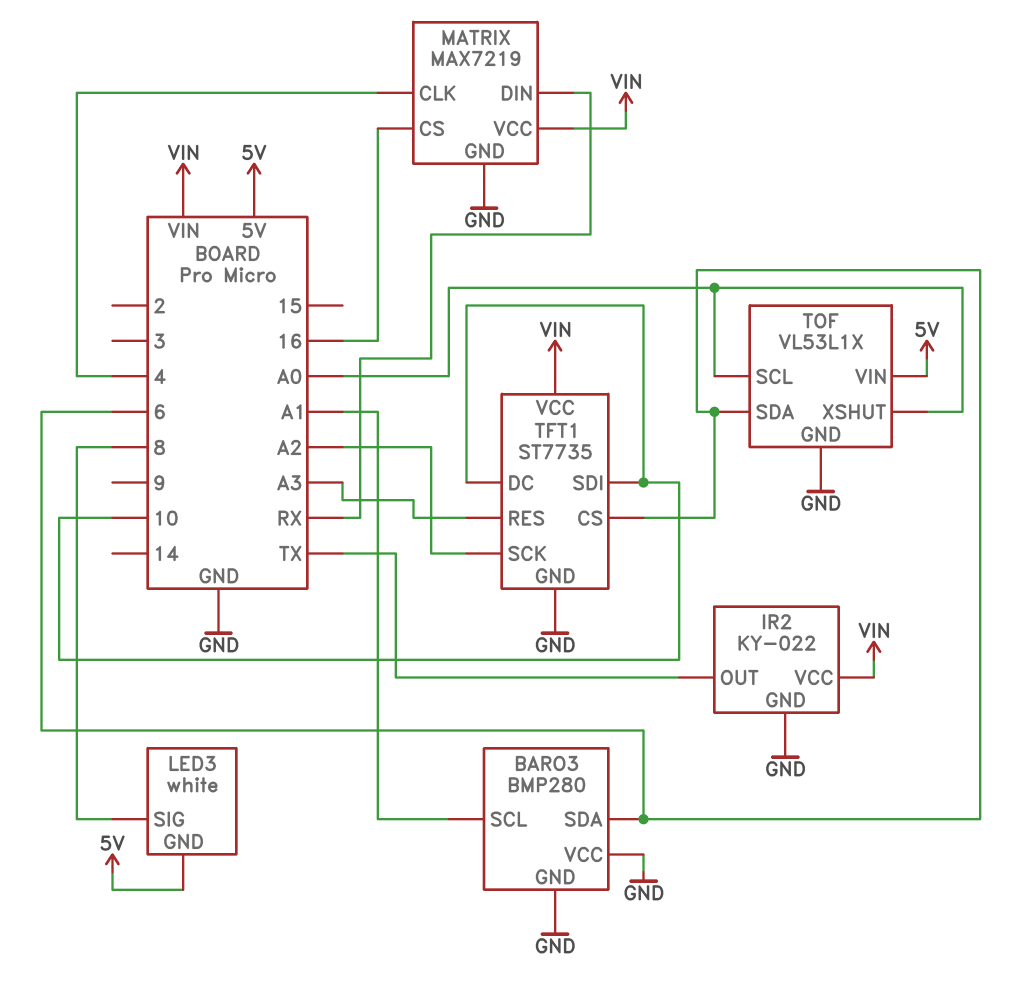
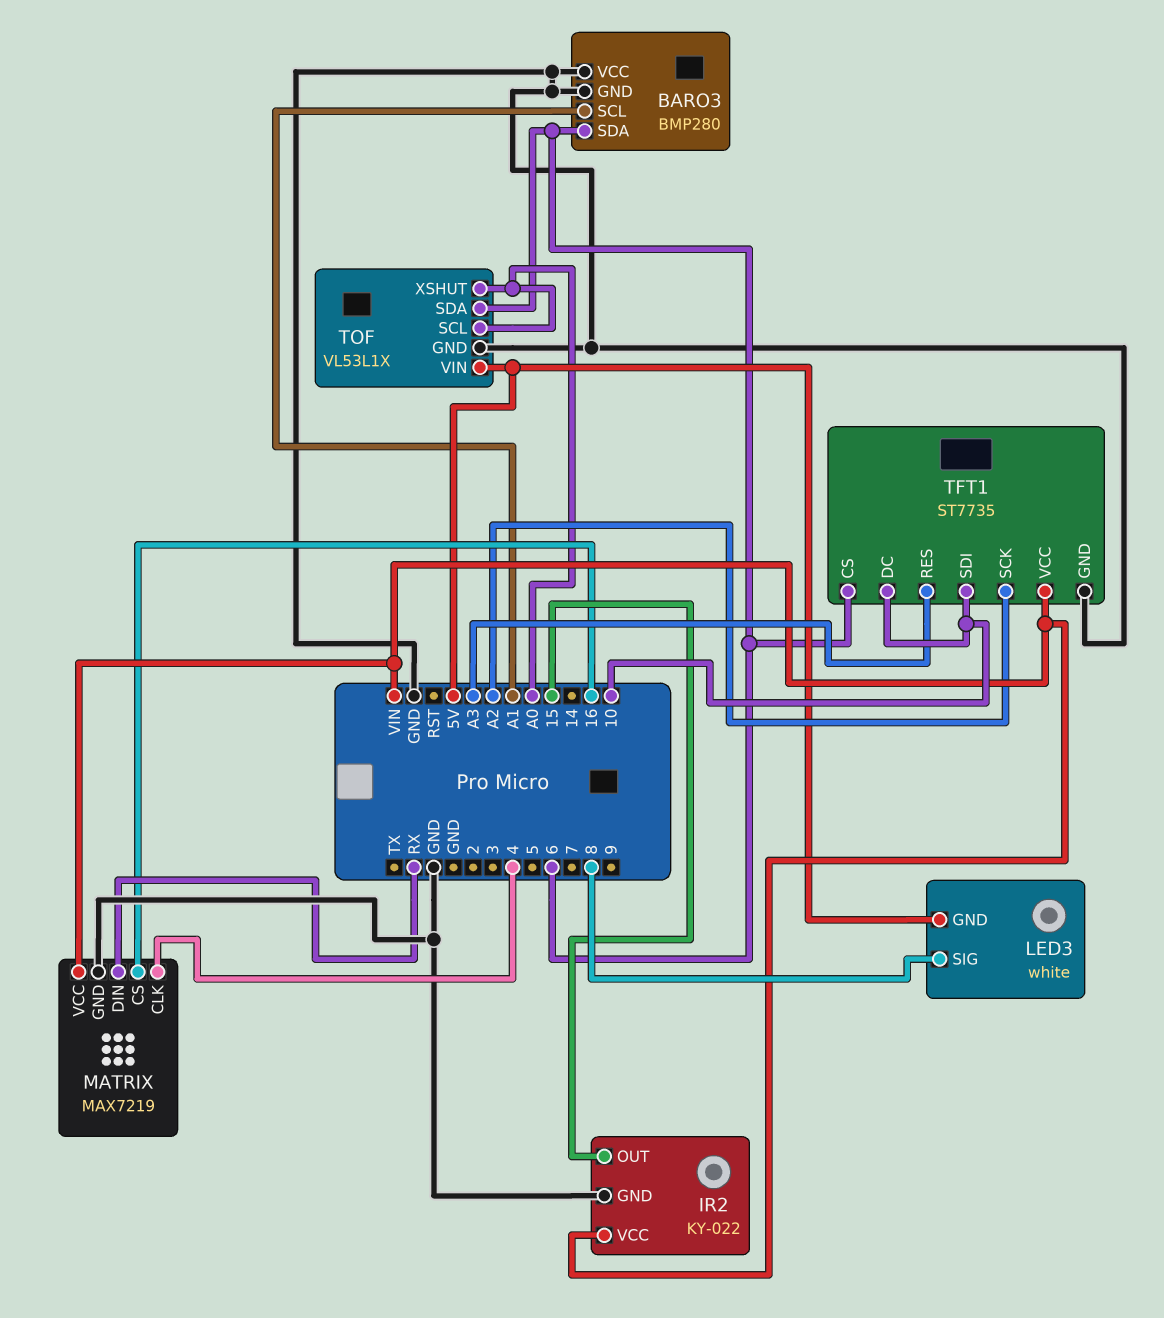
IR2 pin OUT: TX -> 15

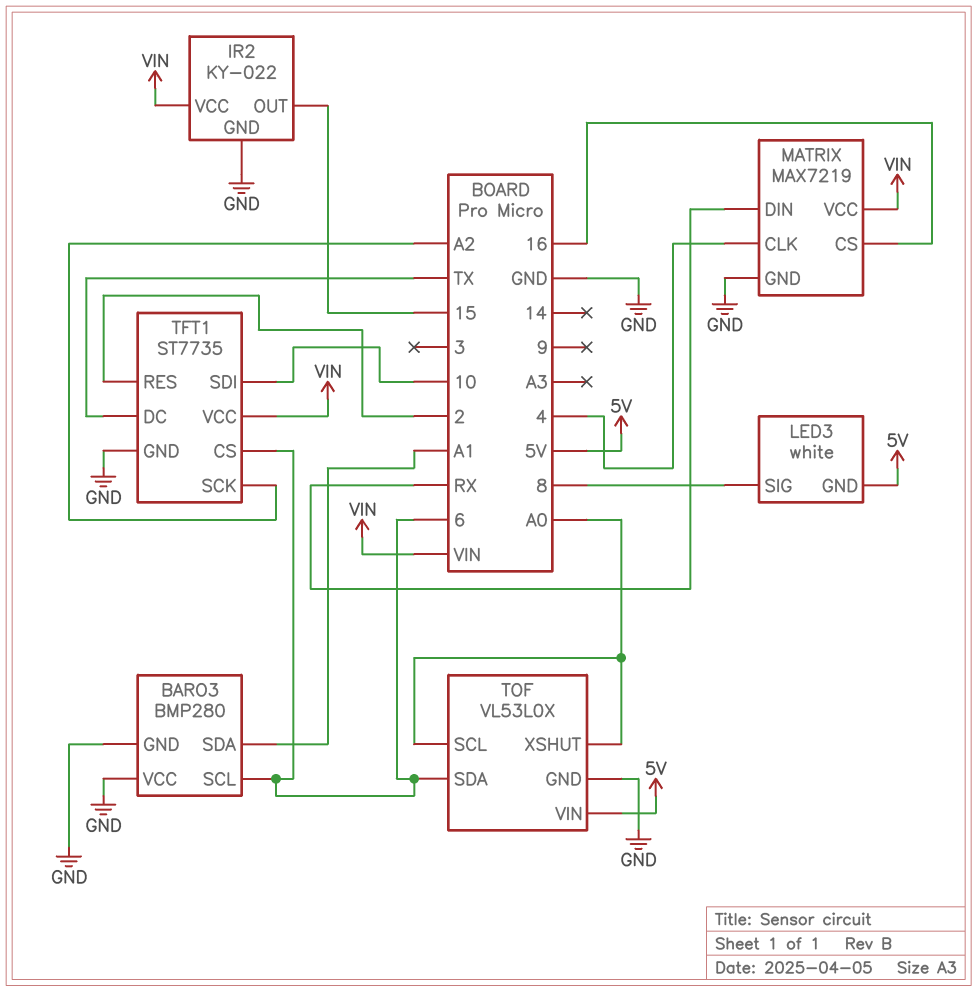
BARO3 pin SCL: A1 -> 6
BARO3 pin SDA: 6 -> A1
TFT1 pin DC: 10 -> TX
TFT1 pin RES: A3 -> 2
TOF: VL53L1X -> VL53L0X

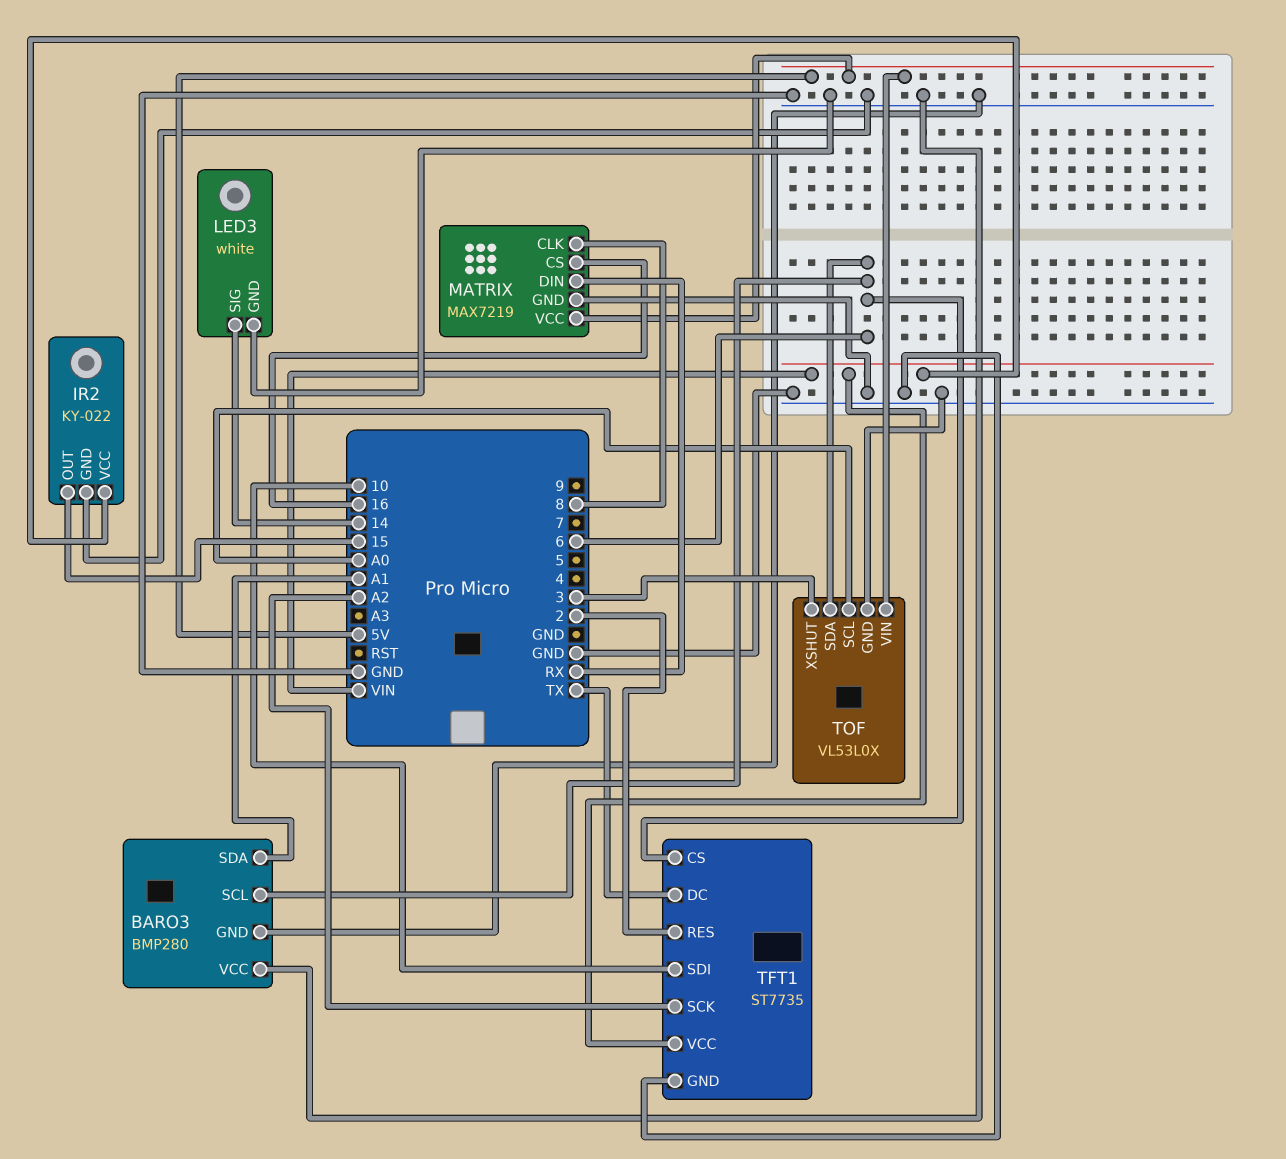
LED3 pin GND: 5V -> GND
LED3 pin SIG: 8 -> 14
MATRIX pin CLK: 4 -> 8
MATRIX pin VCC: VIN -> 5V
TOF pin XSHUT: A0 -> 3

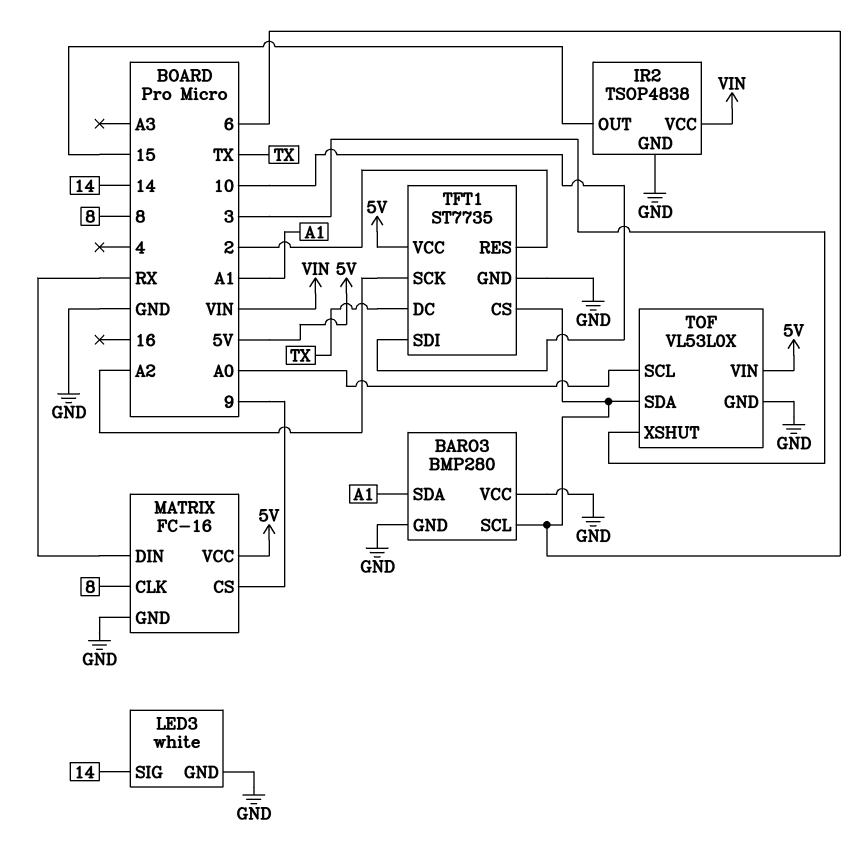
IR2: KY-022 -> TSOP4838
MATRIX: MAX7219 -> FC-16
MATRIX pin CS: 16 -> 9
TFT1 pin VCC: VIN -> 5V

